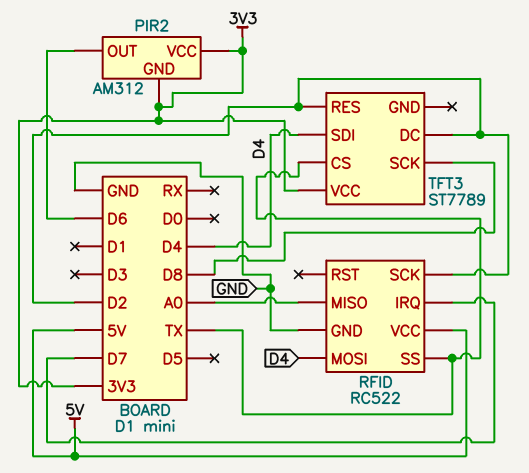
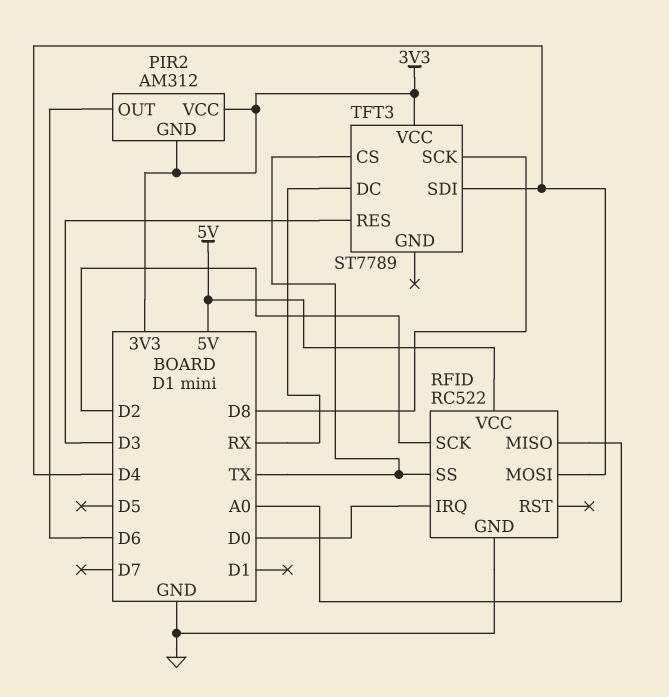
RFID pin IRQ: D7 -> D0
TFT3 pin DC: D2 -> RX
TFT3 pin RES: D2 -> D3

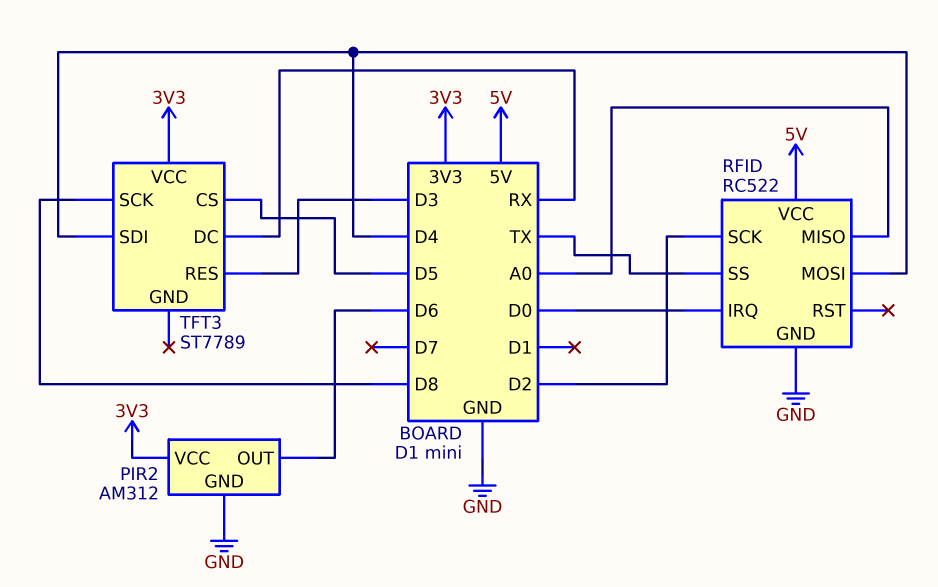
PIR2 pin GND: 3V3 -> GND
TFT3 pin CS: TX -> D5

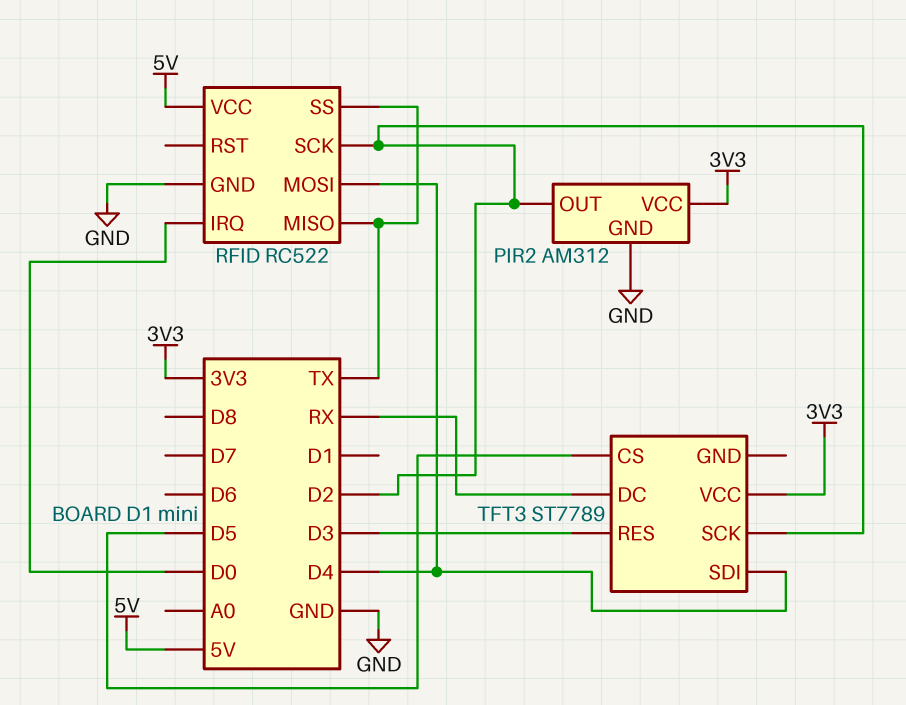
PIR2 pin OUT: D6 -> D2
RFID pin MISO: A0 -> TX
TFT3 pin SCK: D8 -> D2

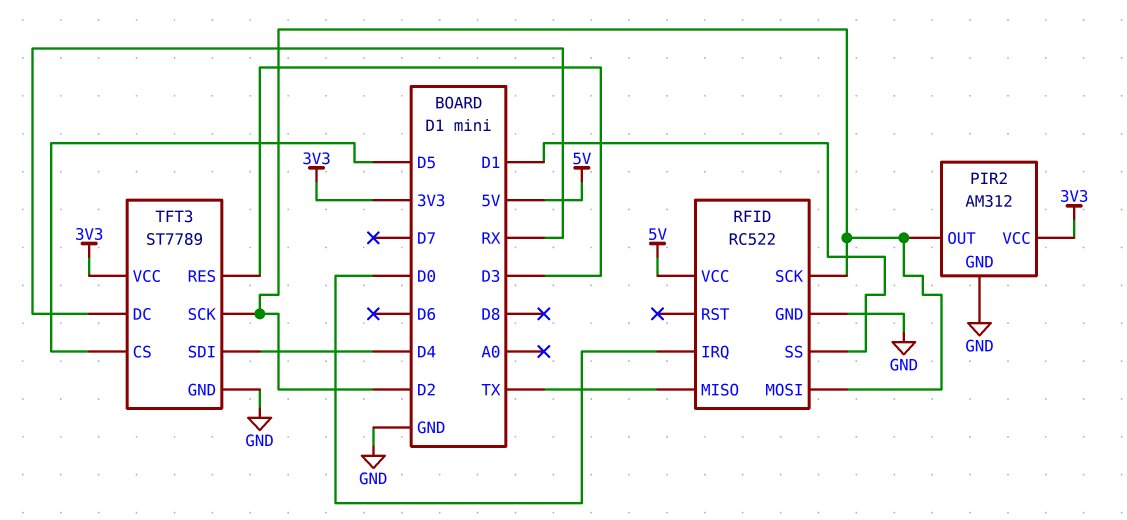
RFID pin MOSI: D4 -> D2
RFID pin SS: TX -> D1
TFT3 pin GND: none -> GND

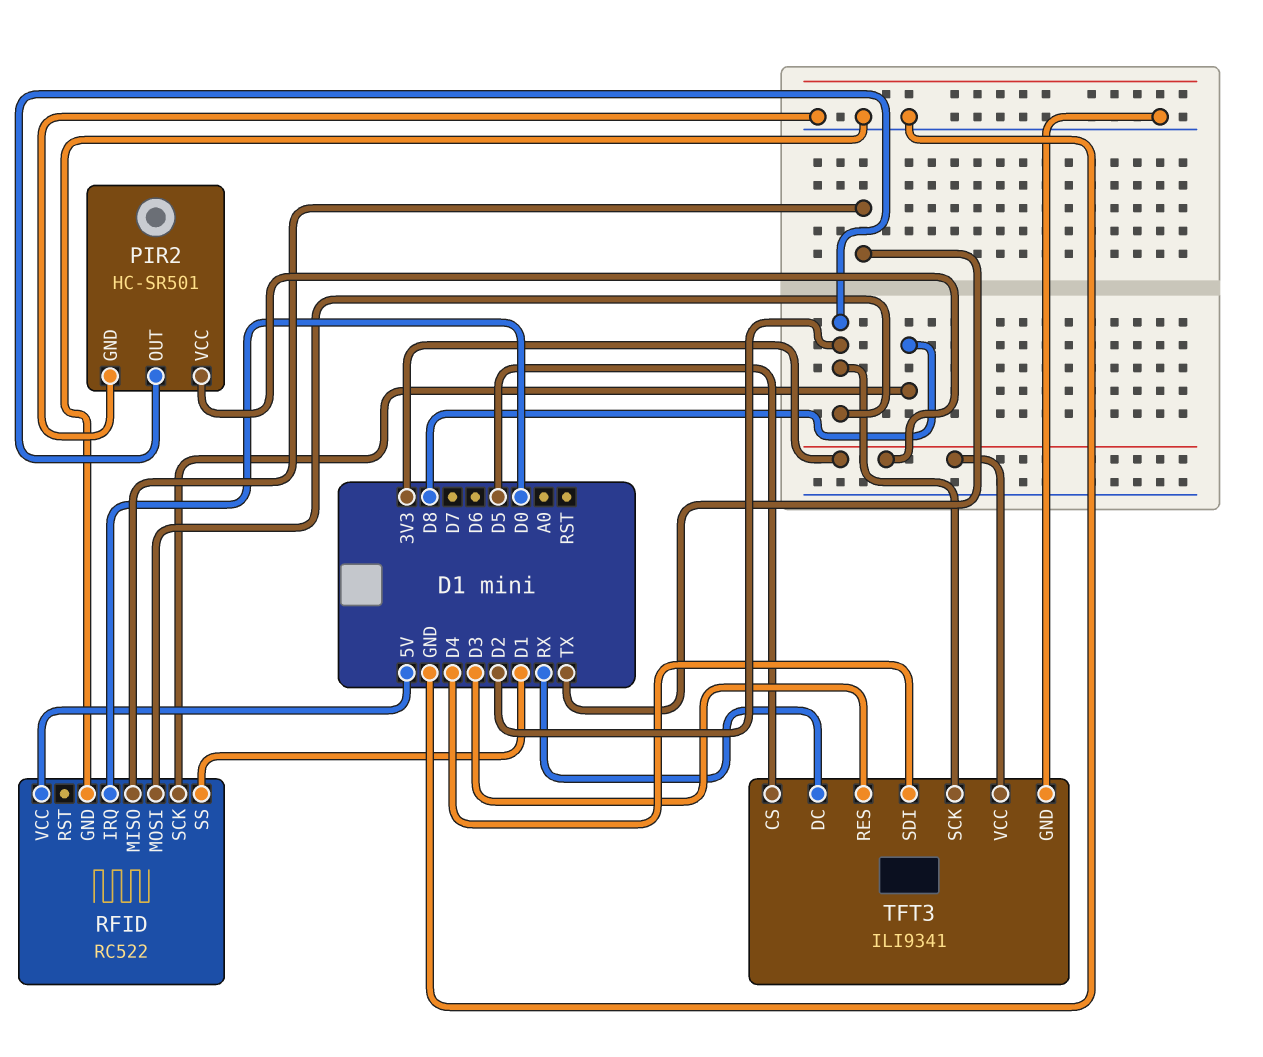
PIR2: AM312 -> HC-SR501
RFID pin SCK: D2 -> D8
TFT3: ST7789 -> ILI9341

